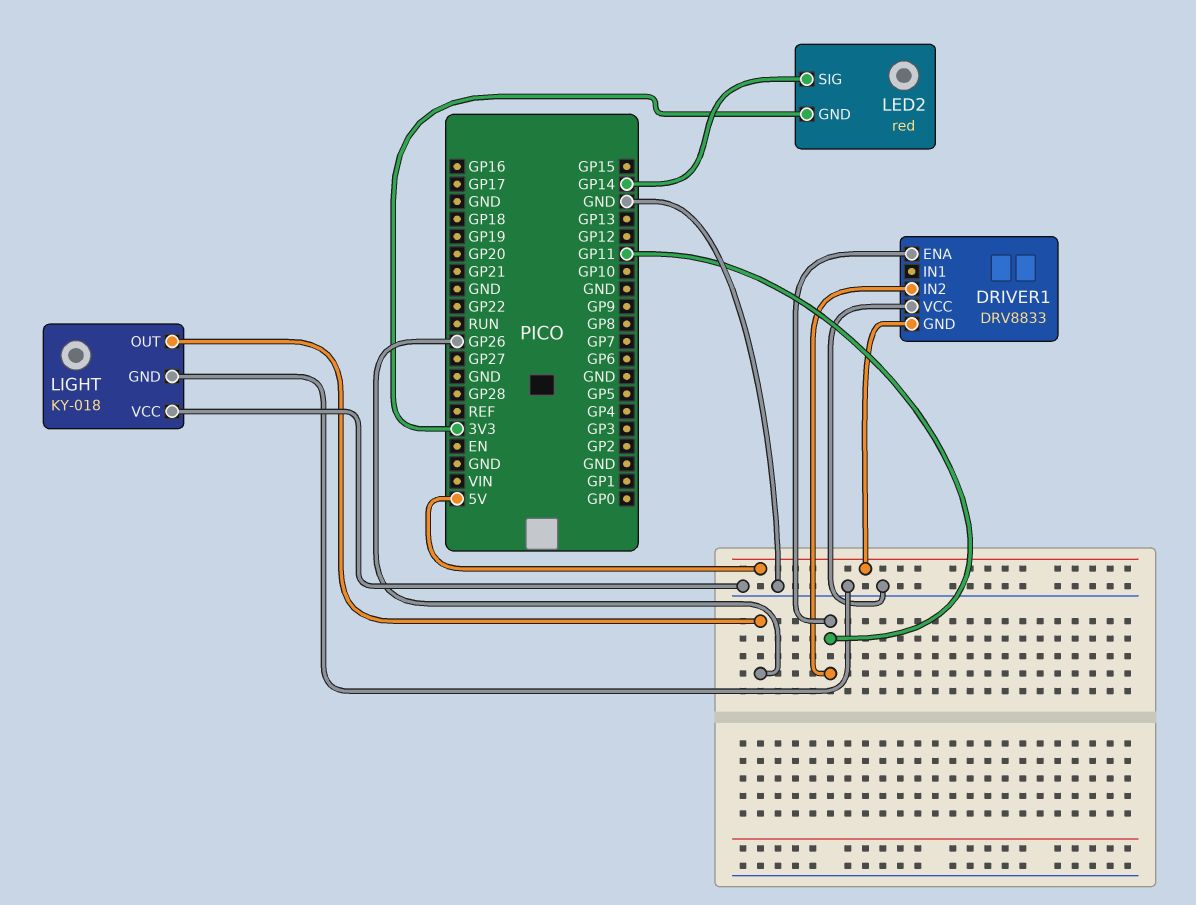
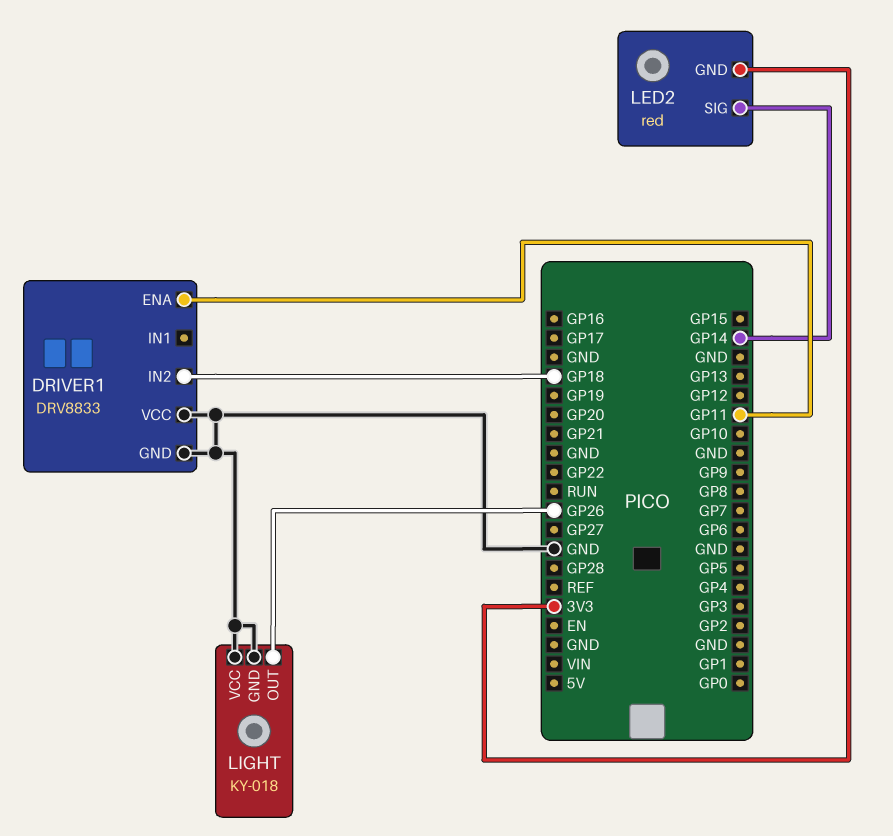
DRIVER1 pin GND: 5V -> GND
DRIVER1 pin IN2: GP11 -> GP18

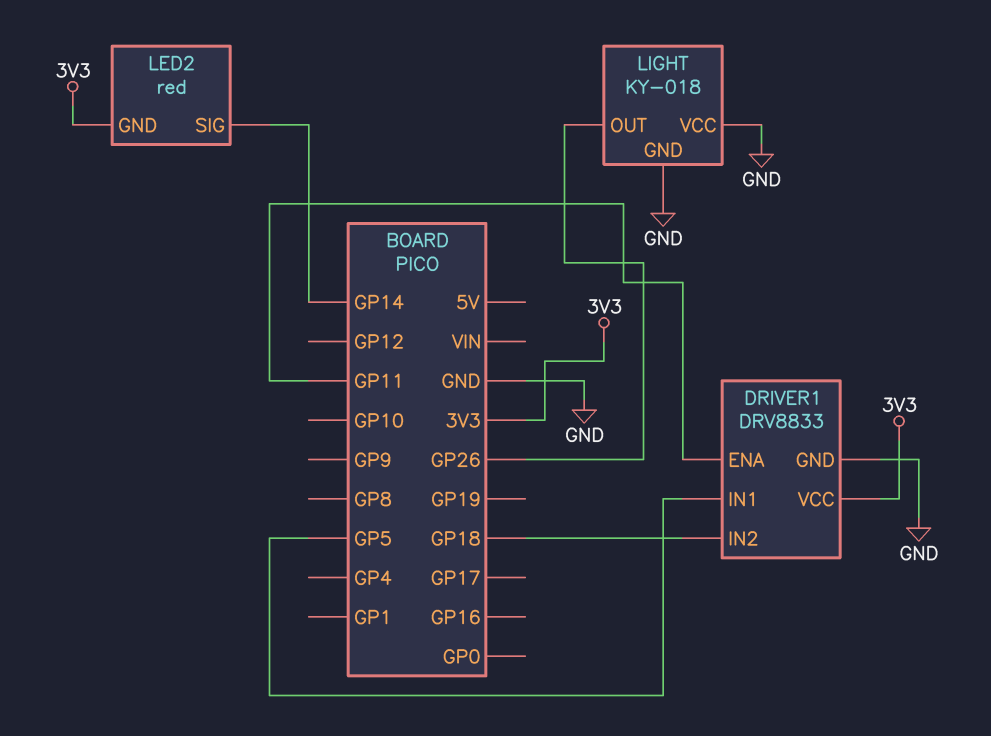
DRIVER1 pin IN1: none -> GP5
DRIVER1 pin VCC: GND -> 3V3

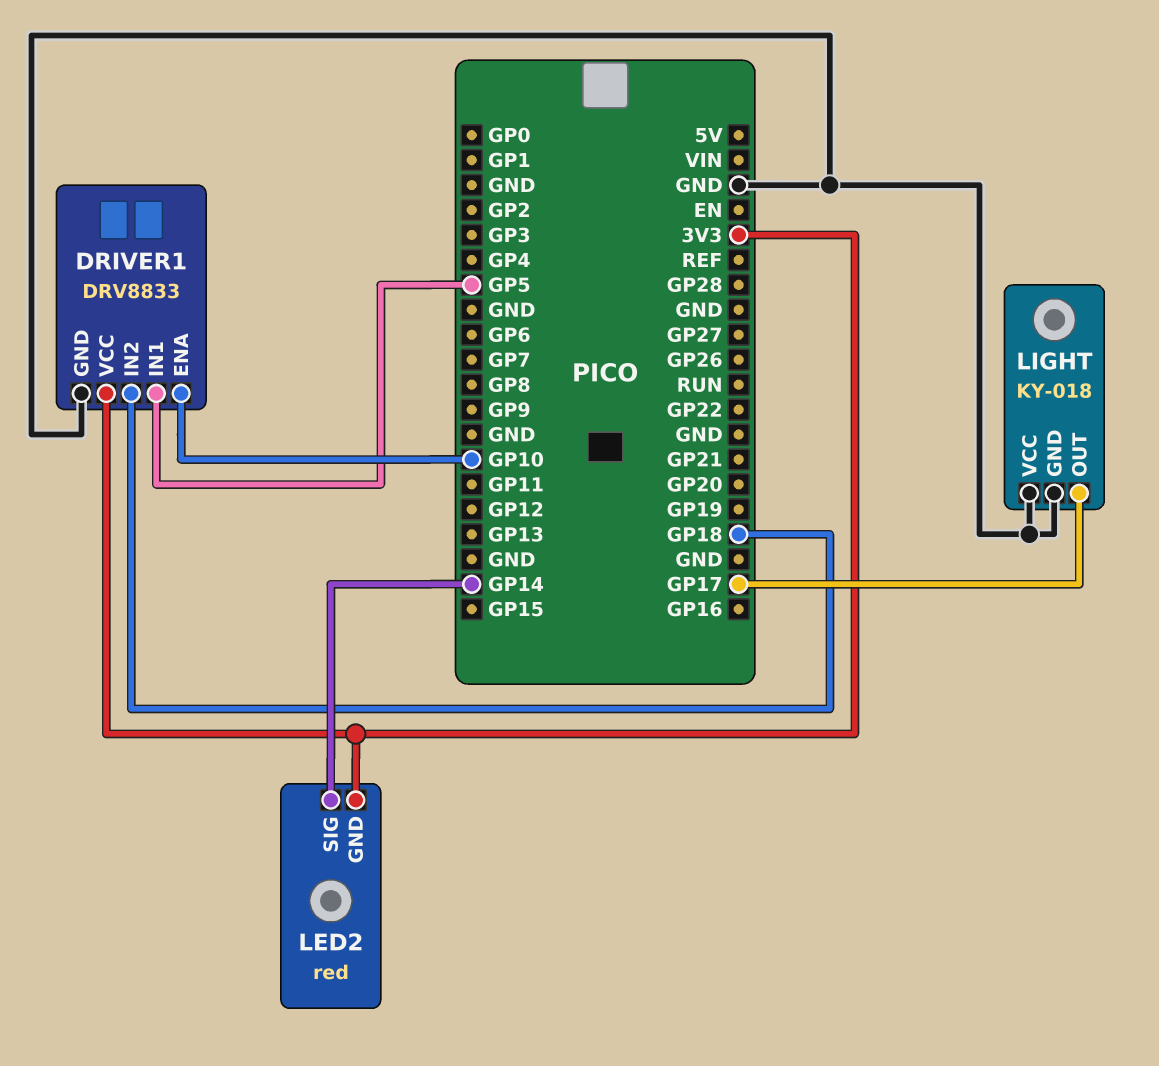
DRIVER1 pin ENA: GP11 -> GP10
LIGHT pin OUT: GP26 -> GP17

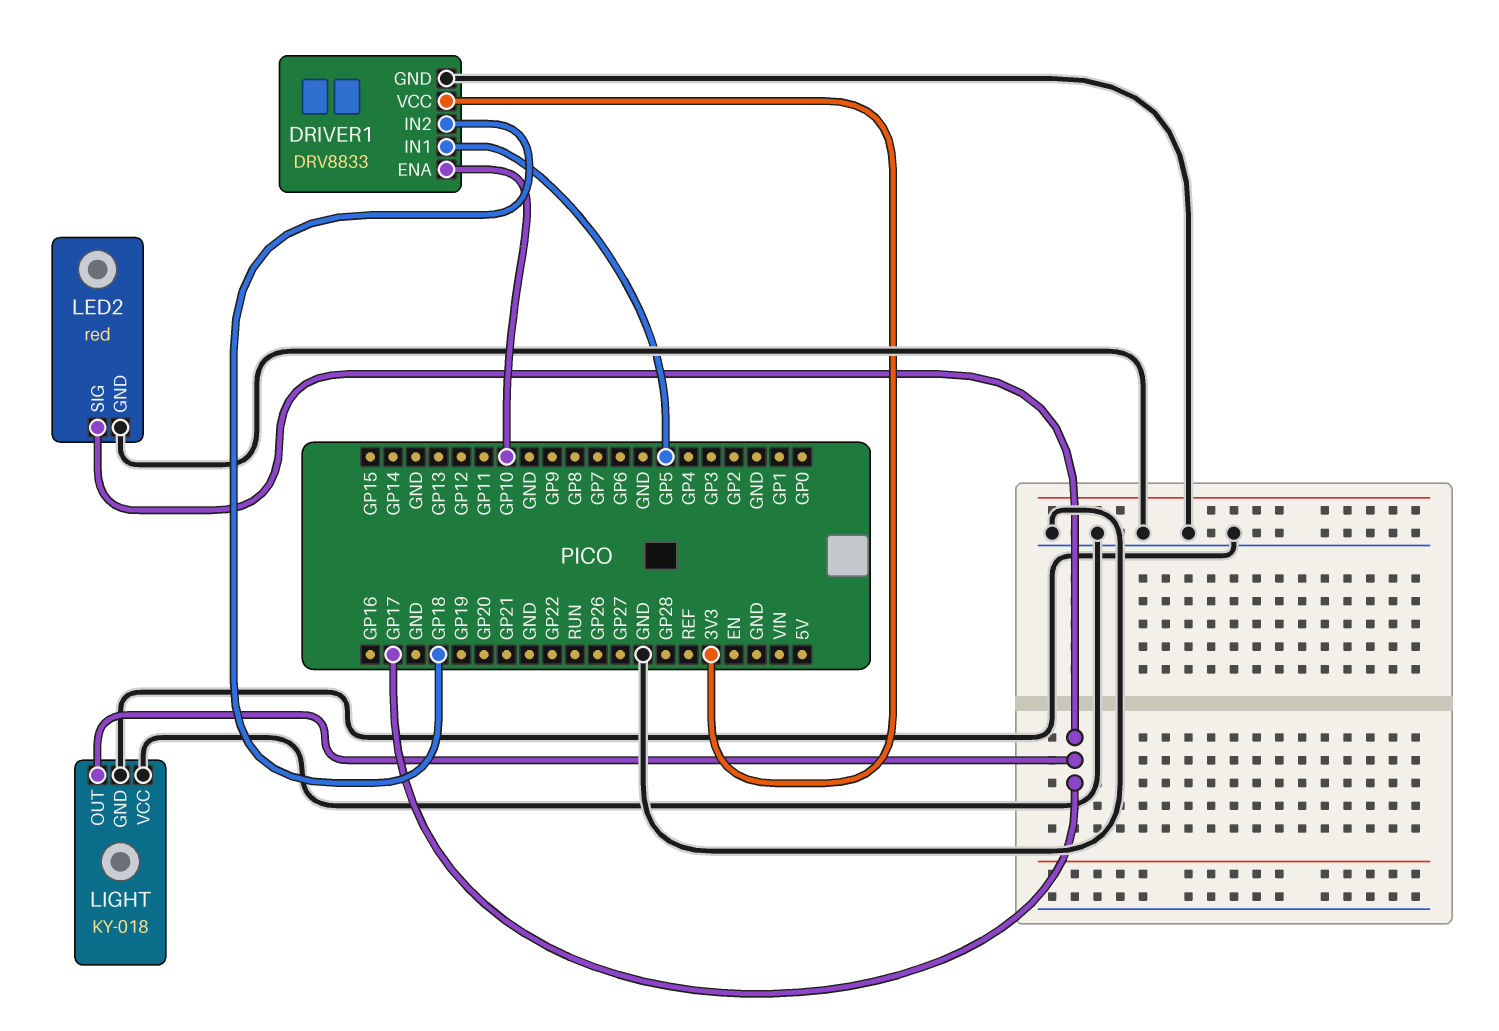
LED2 pin GND: 3V3 -> GND
LED2 pin SIG: GP14 -> GP17

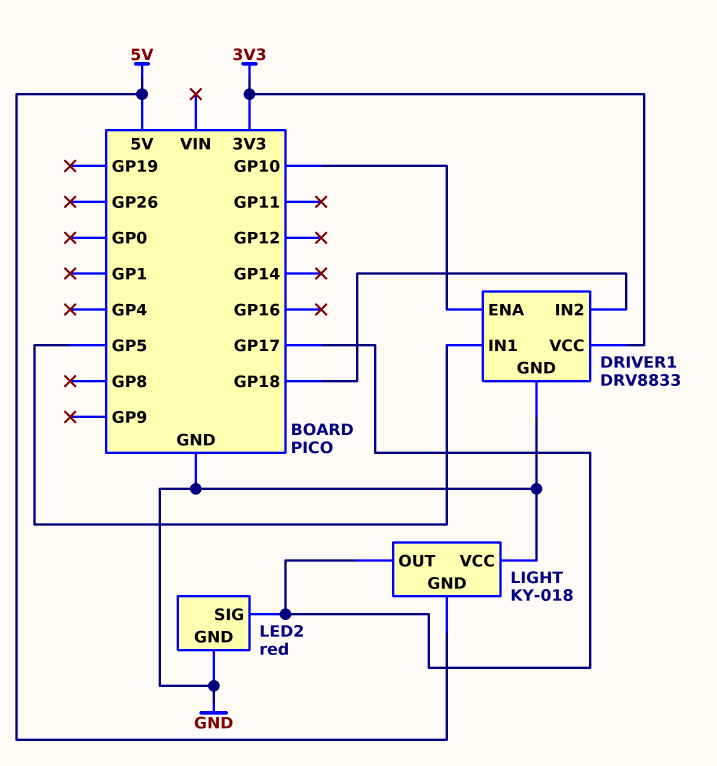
LIGHT pin GND: GND -> 5V

